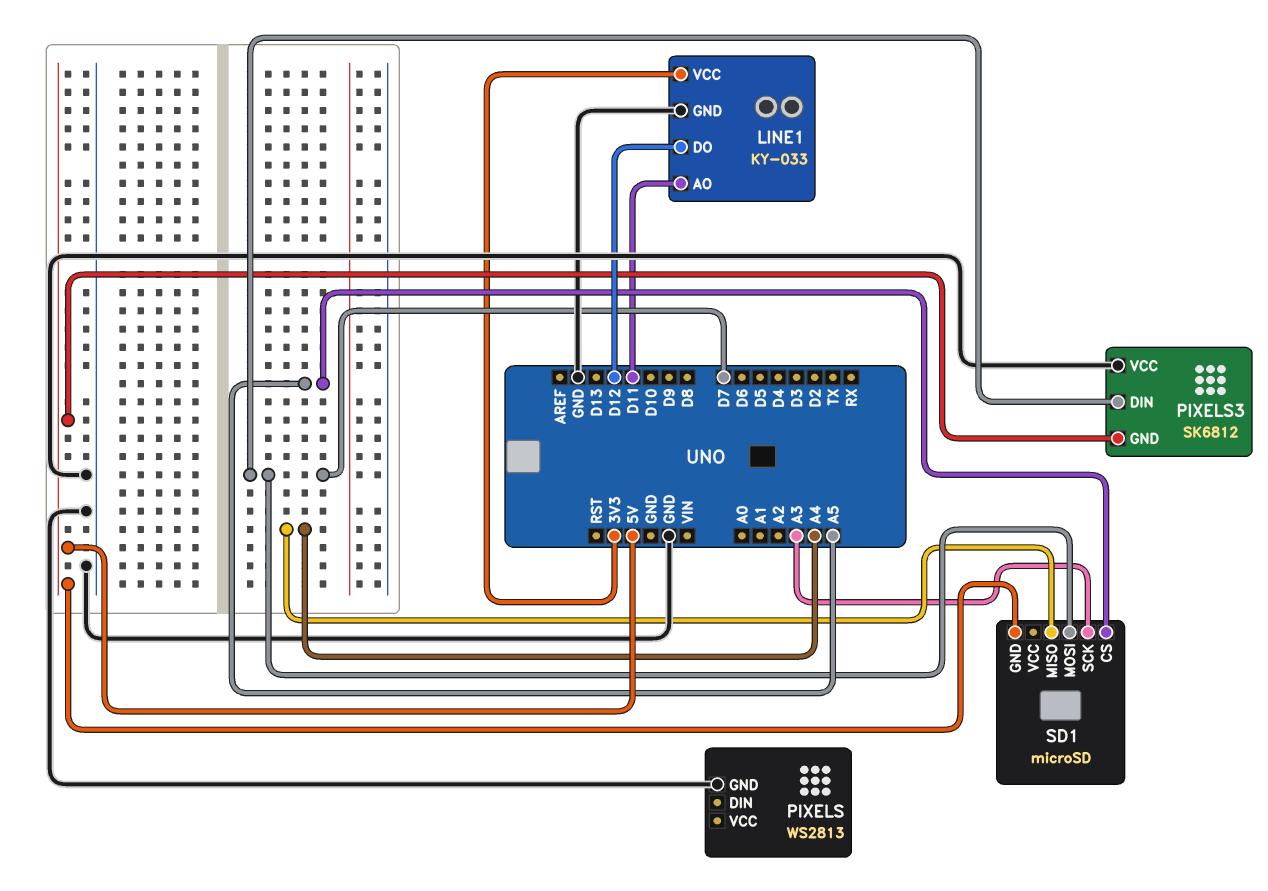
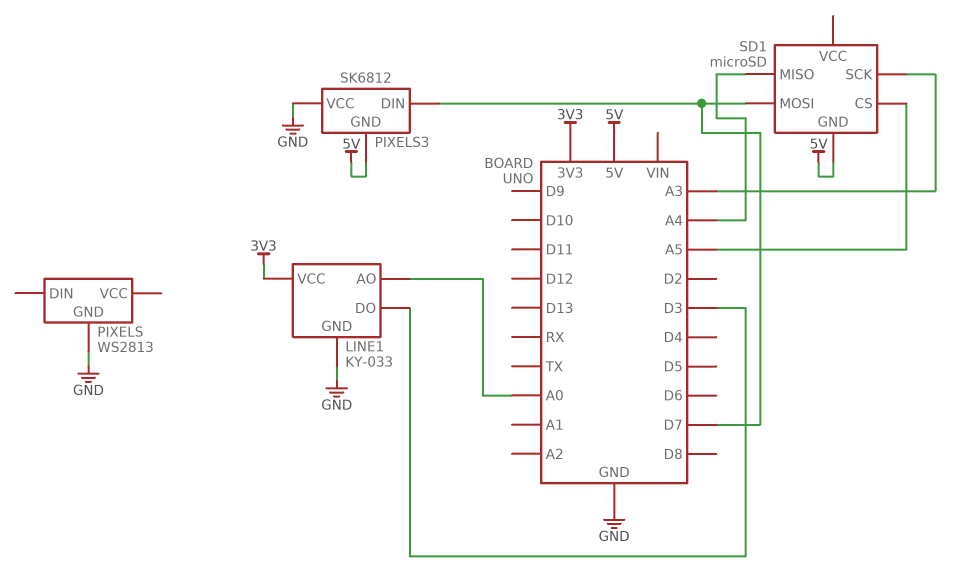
LINE1 pin AO: D11 -> A0
LINE1 pin DO: D12 -> D3

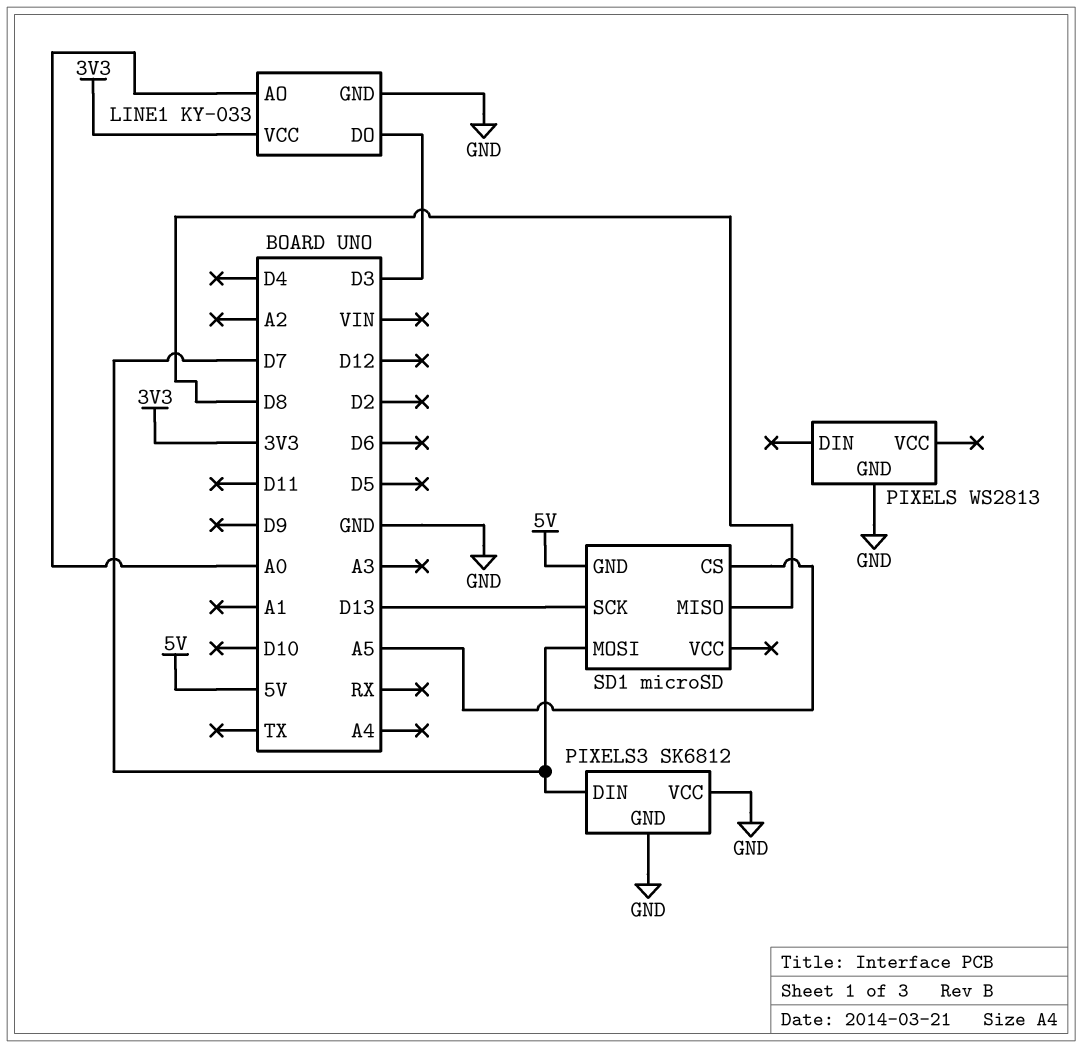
PIXELS3 pin GND: 5V -> GND
SD1 pin MISO: A4 -> D8
SD1 pin SCK: A3 -> D13

